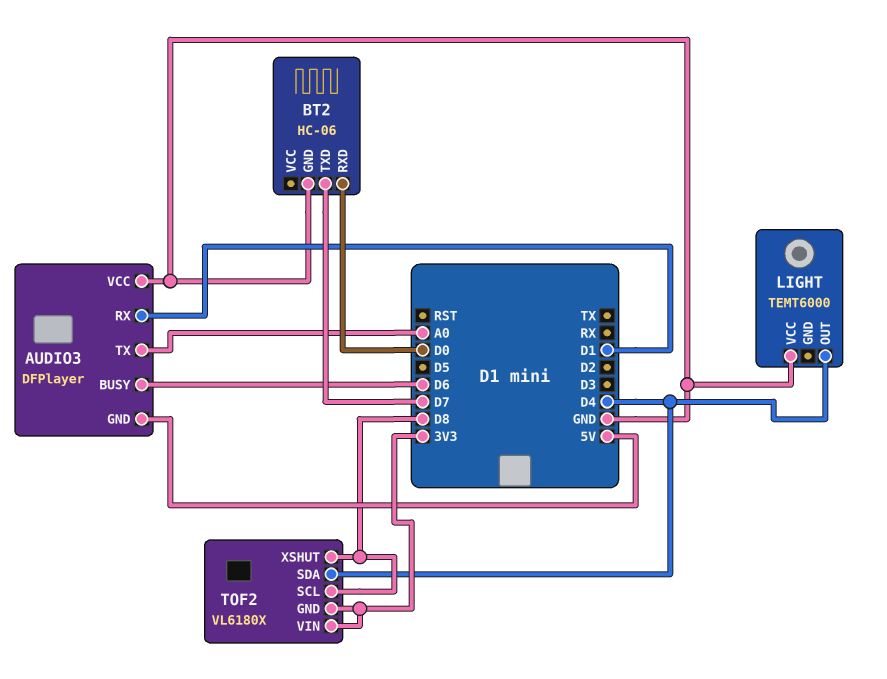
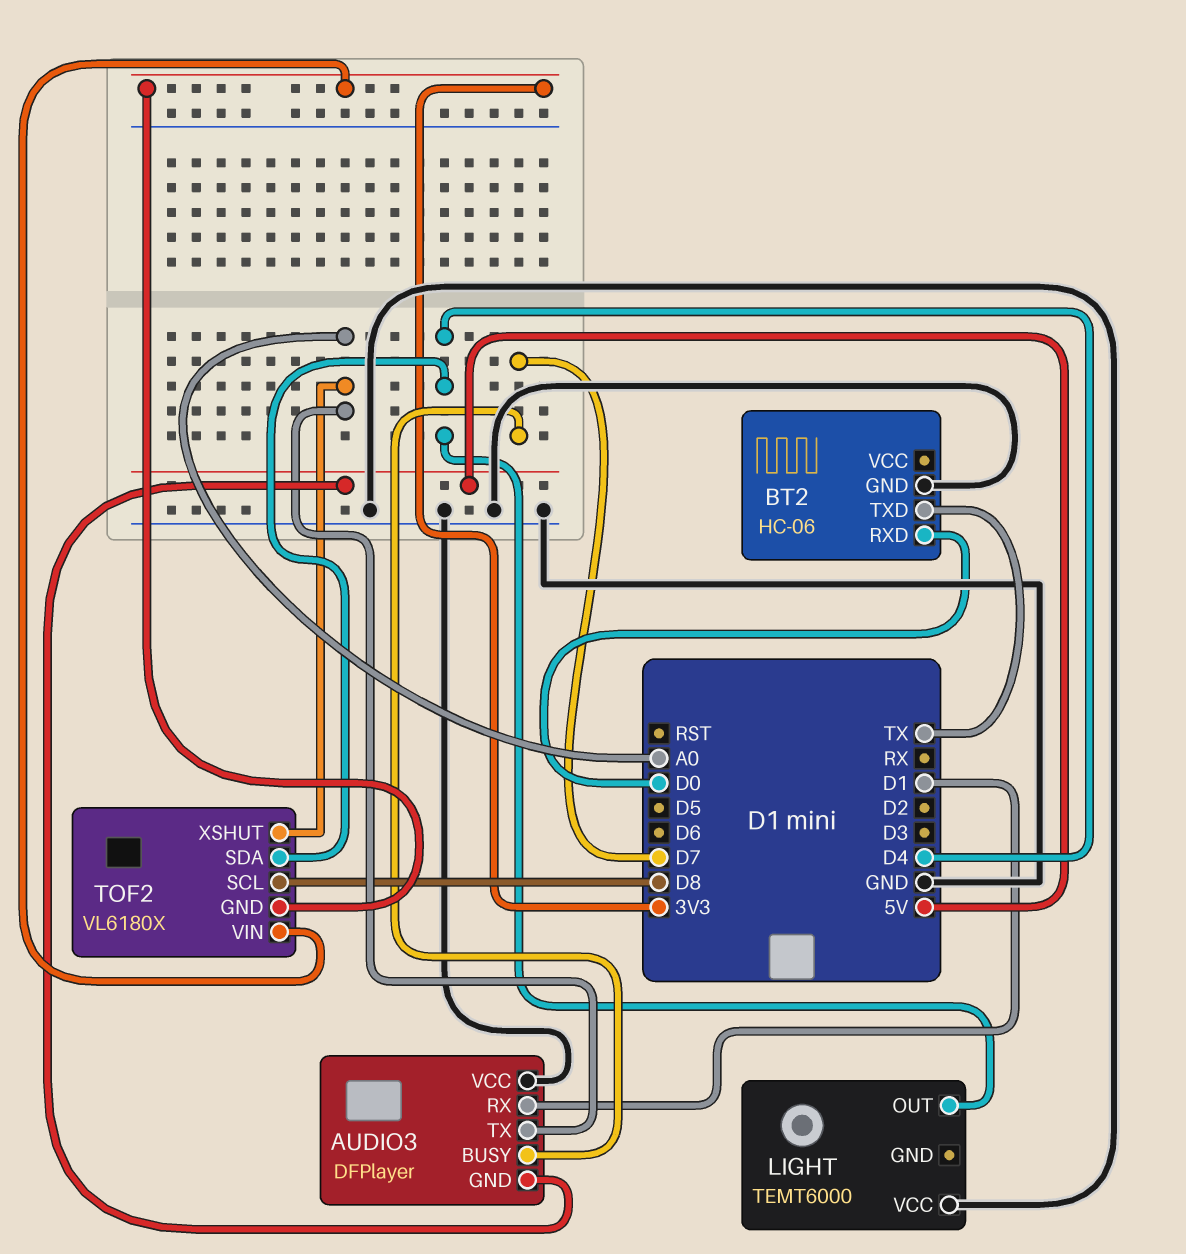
AUDIO3 pin BUSY: D6 -> D7
BT2 pin TXD: D7 -> TX
TOF2 pin XSHUT: D8 -> A0

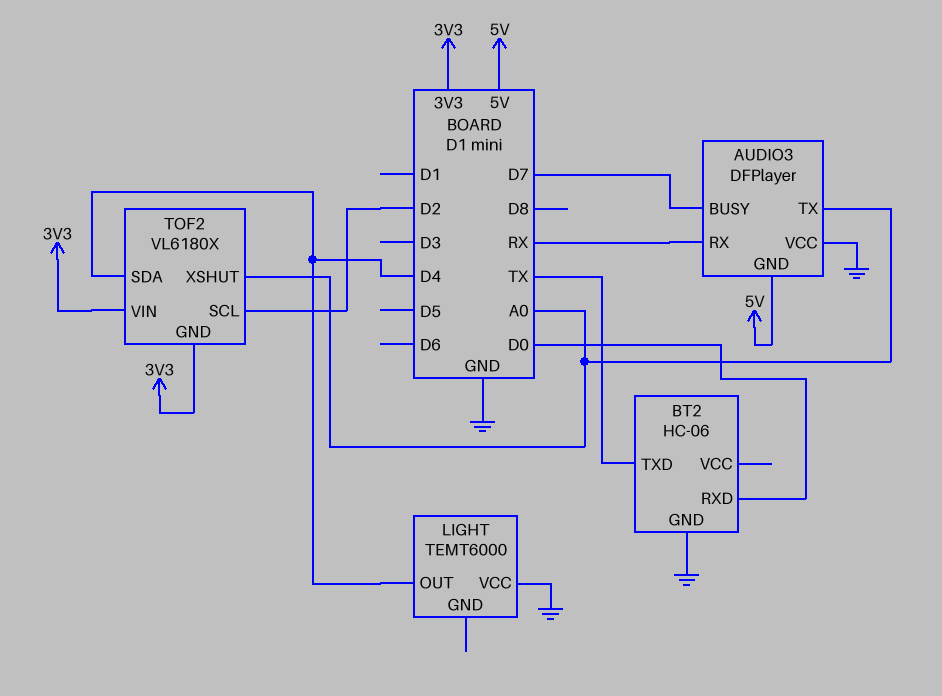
AUDIO3 pin RX: D1 -> RX
TOF2 pin SCL: D8 -> D2

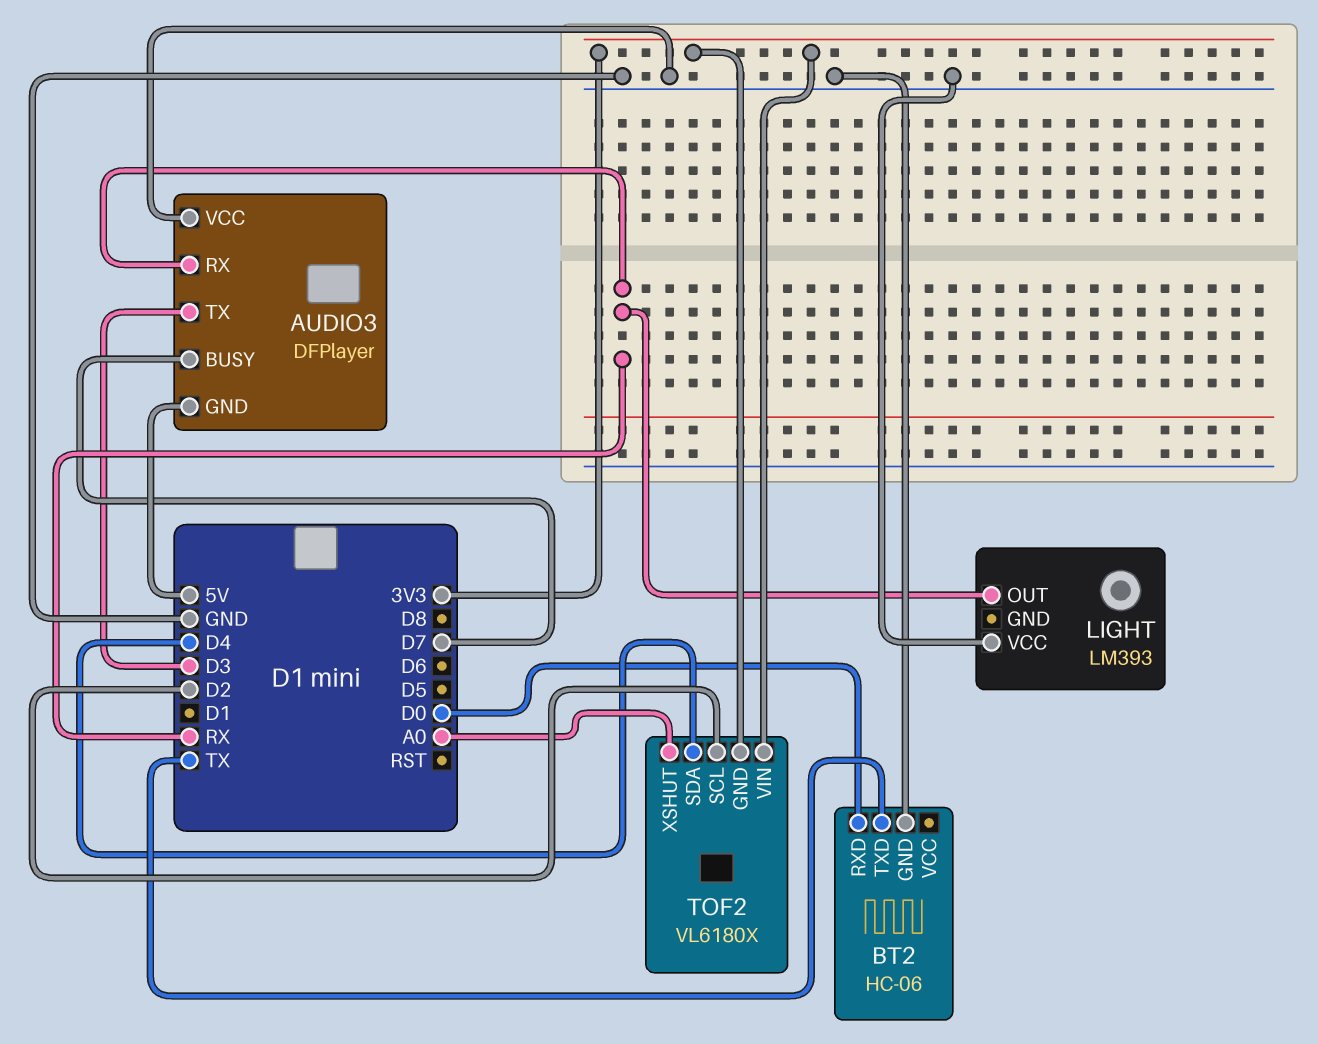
AUDIO3 pin TX: A0 -> D3
LIGHT: TEMT6000 -> LM393
LIGHT pin OUT: D4 -> RX

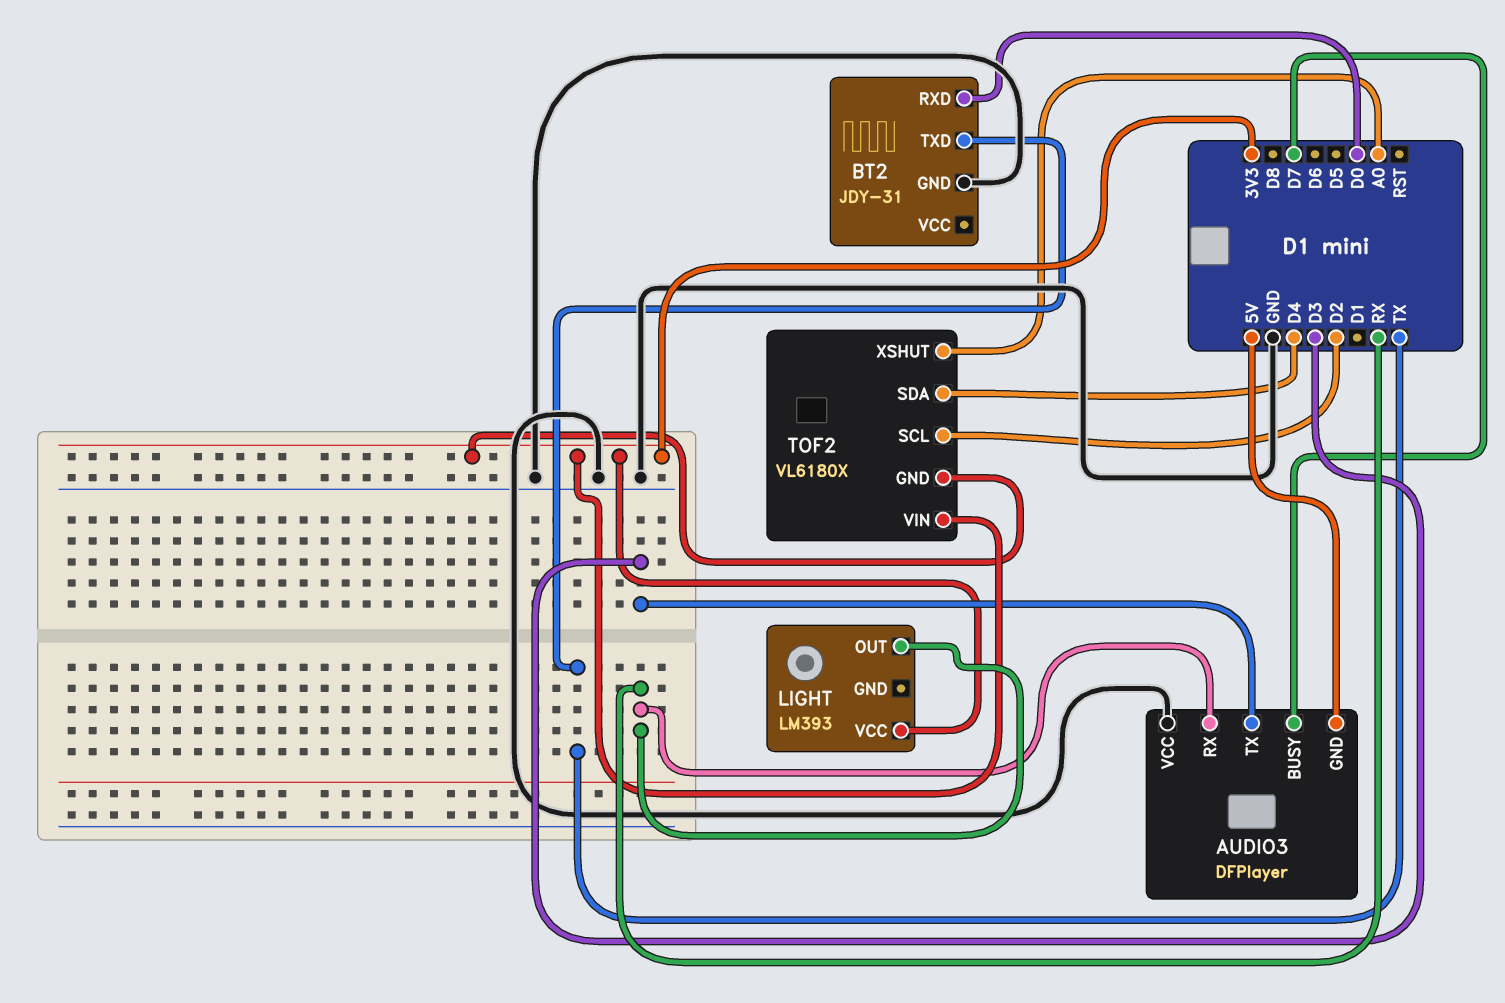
BT2: HC-06 -> JDY-31
LIGHT pin VCC: GND -> 3V3

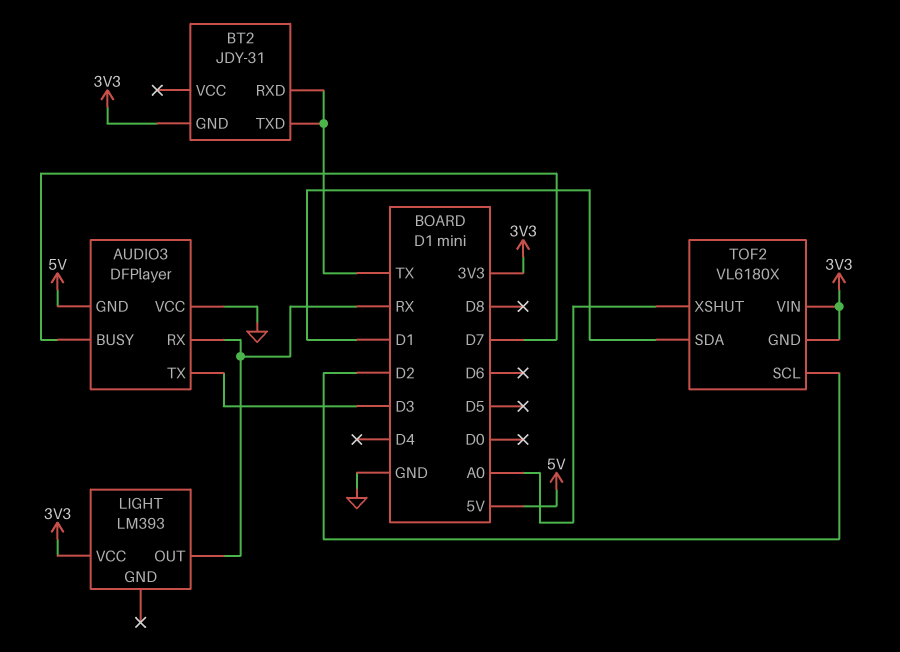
BT2 pin GND: GND -> 3V3
BT2 pin RXD: D0 -> TX
TOF2 pin SDA: D4 -> D1

